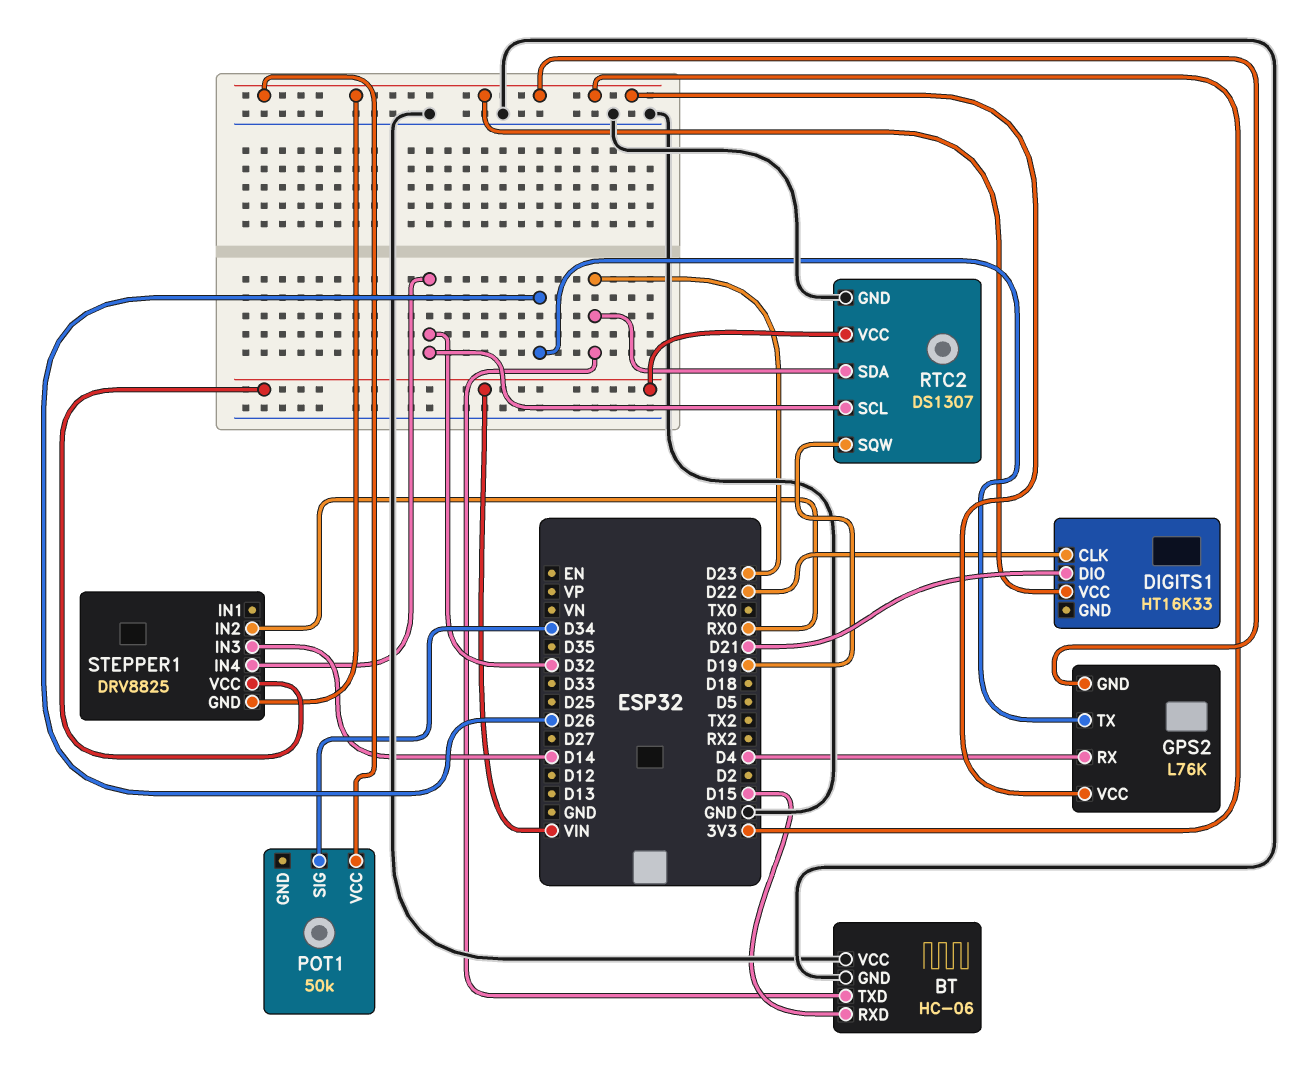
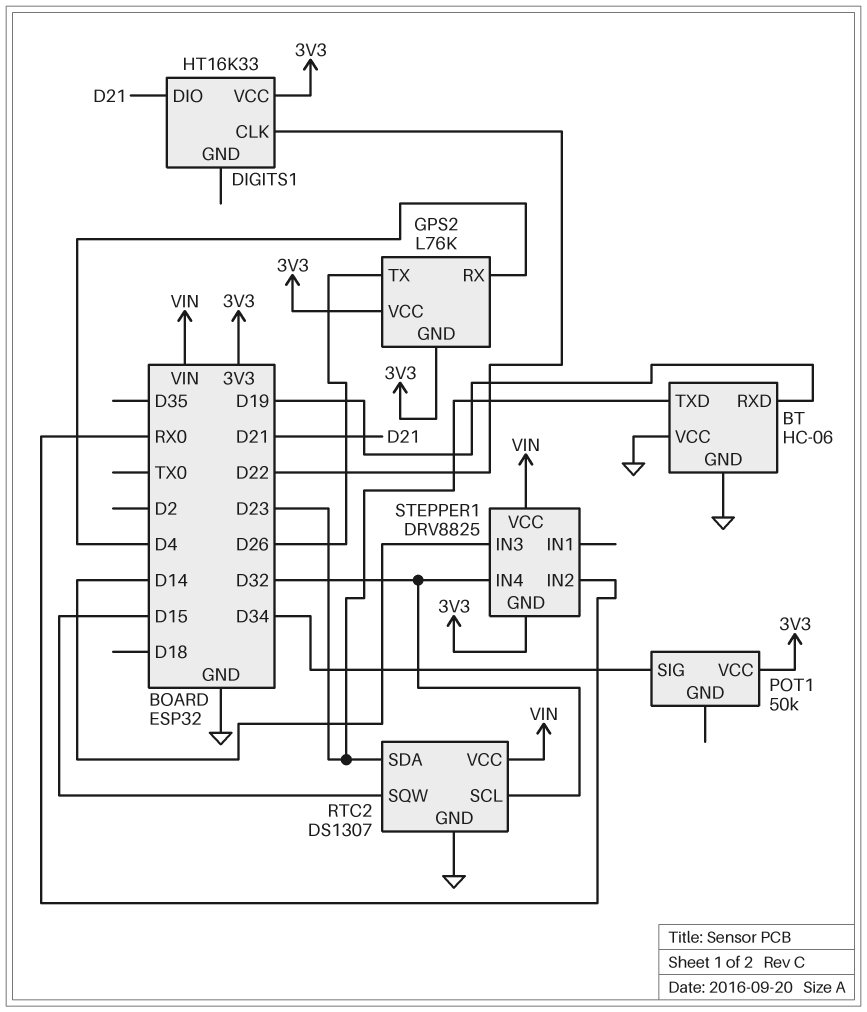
BT pin RXD: D15 -> D19
RTC2 pin SQW: D19 -> D15

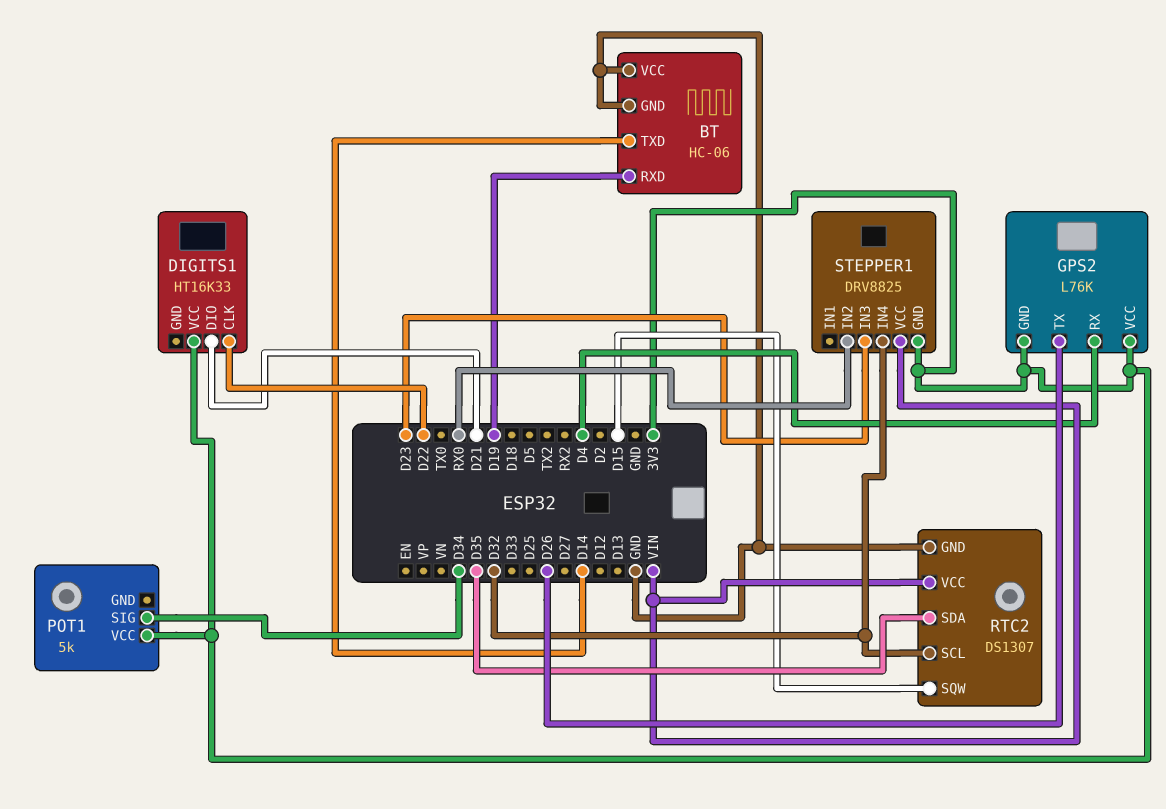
BT pin TXD: D23 -> D14
POT1: 50k -> 5k
RTC2 pin SDA: D23 -> D35
STEPPER1 pin IN3: D14 -> D23

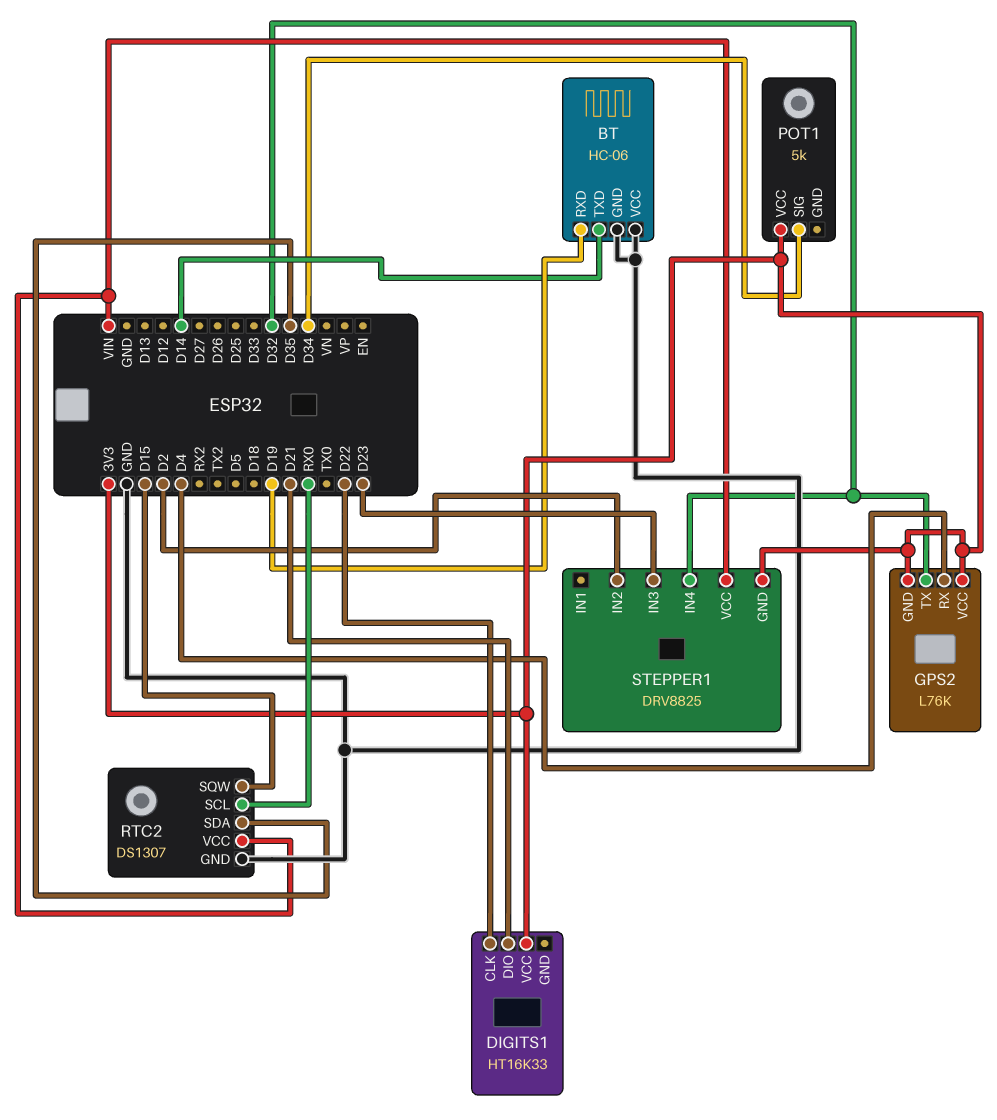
GPS2 pin TX: D26 -> D32
RTC2 pin SCL: D32 -> RX0
STEPPER1 pin IN2: RX0 -> D2

